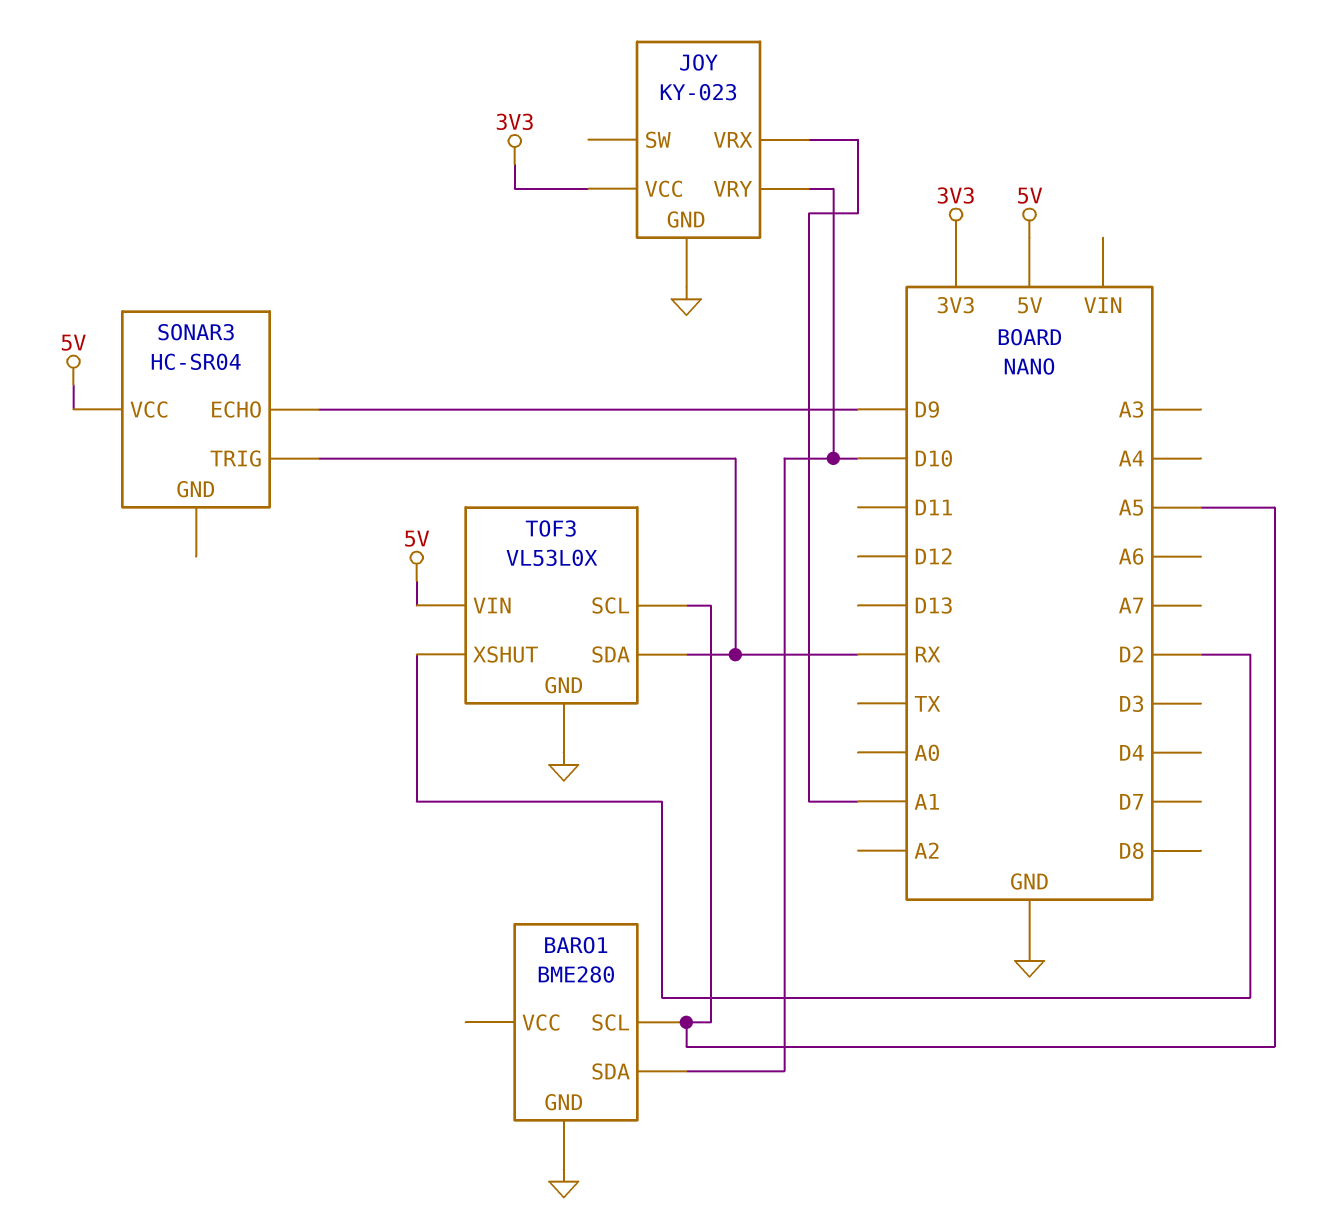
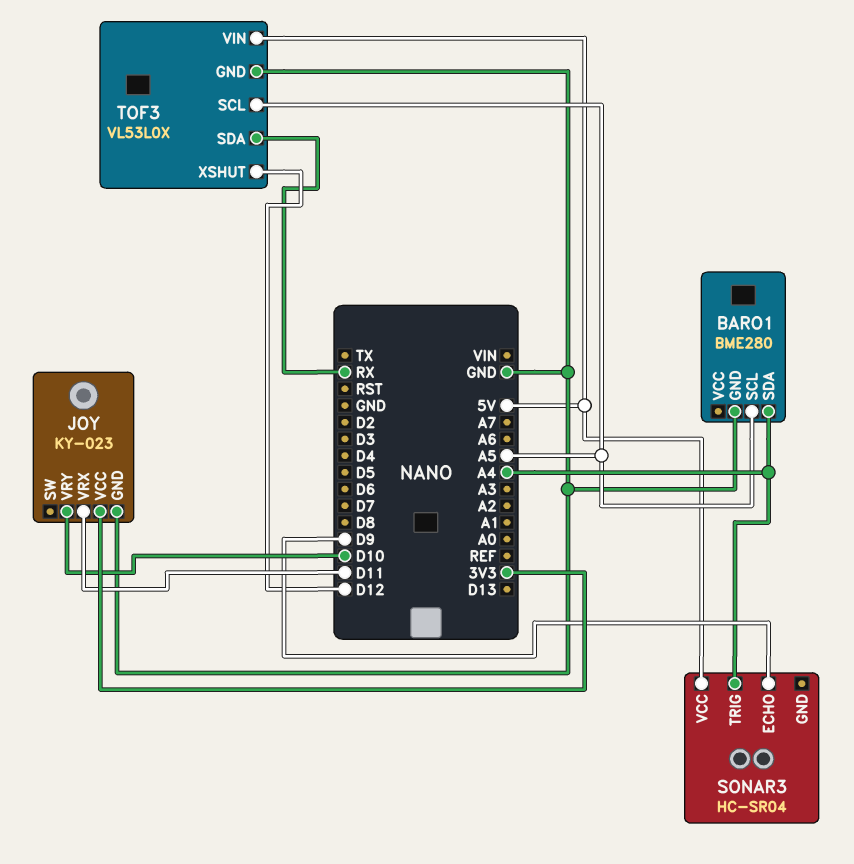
BARO1 pin SDA: D10 -> A4
JOY pin VRX: A1 -> D11
SONAR3 pin TRIG: RX -> A4
TOF3 pin XSHUT: D2 -> D12

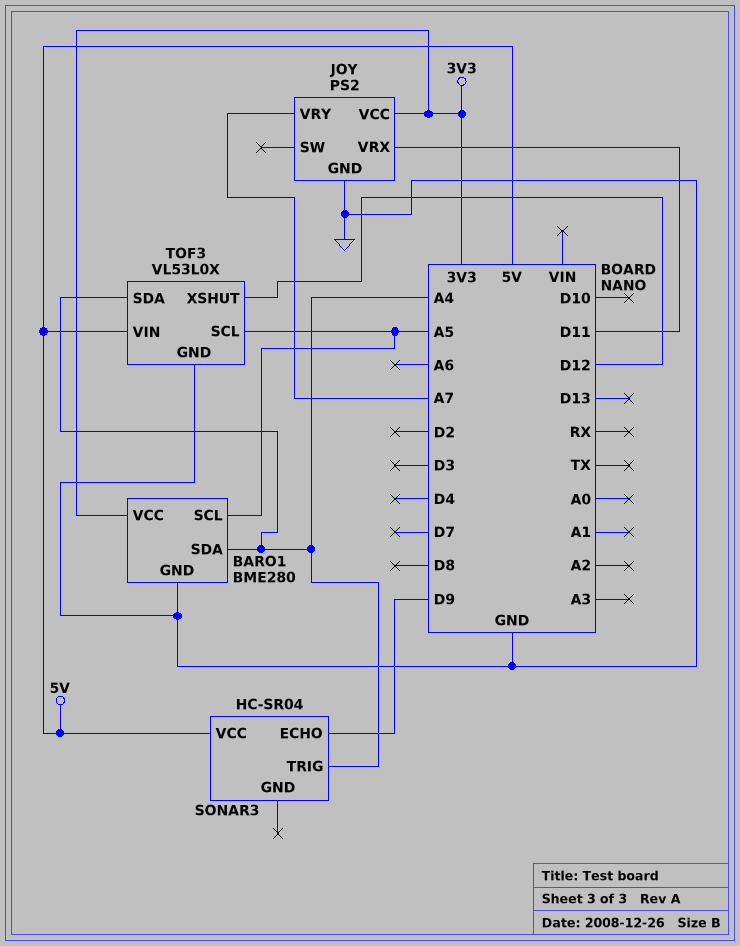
BARO1 pin VCC: none -> 3V3
JOY: KY-023 -> PS2
JOY pin VRY: D10 -> A7
TOF3 pin SDA: RX -> A4

